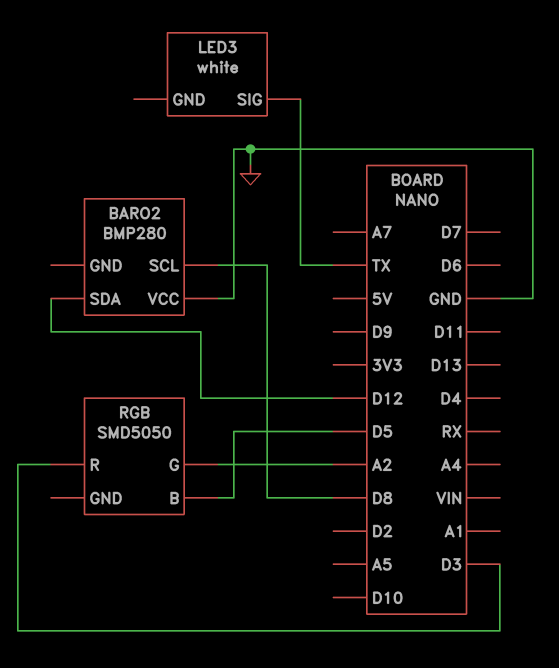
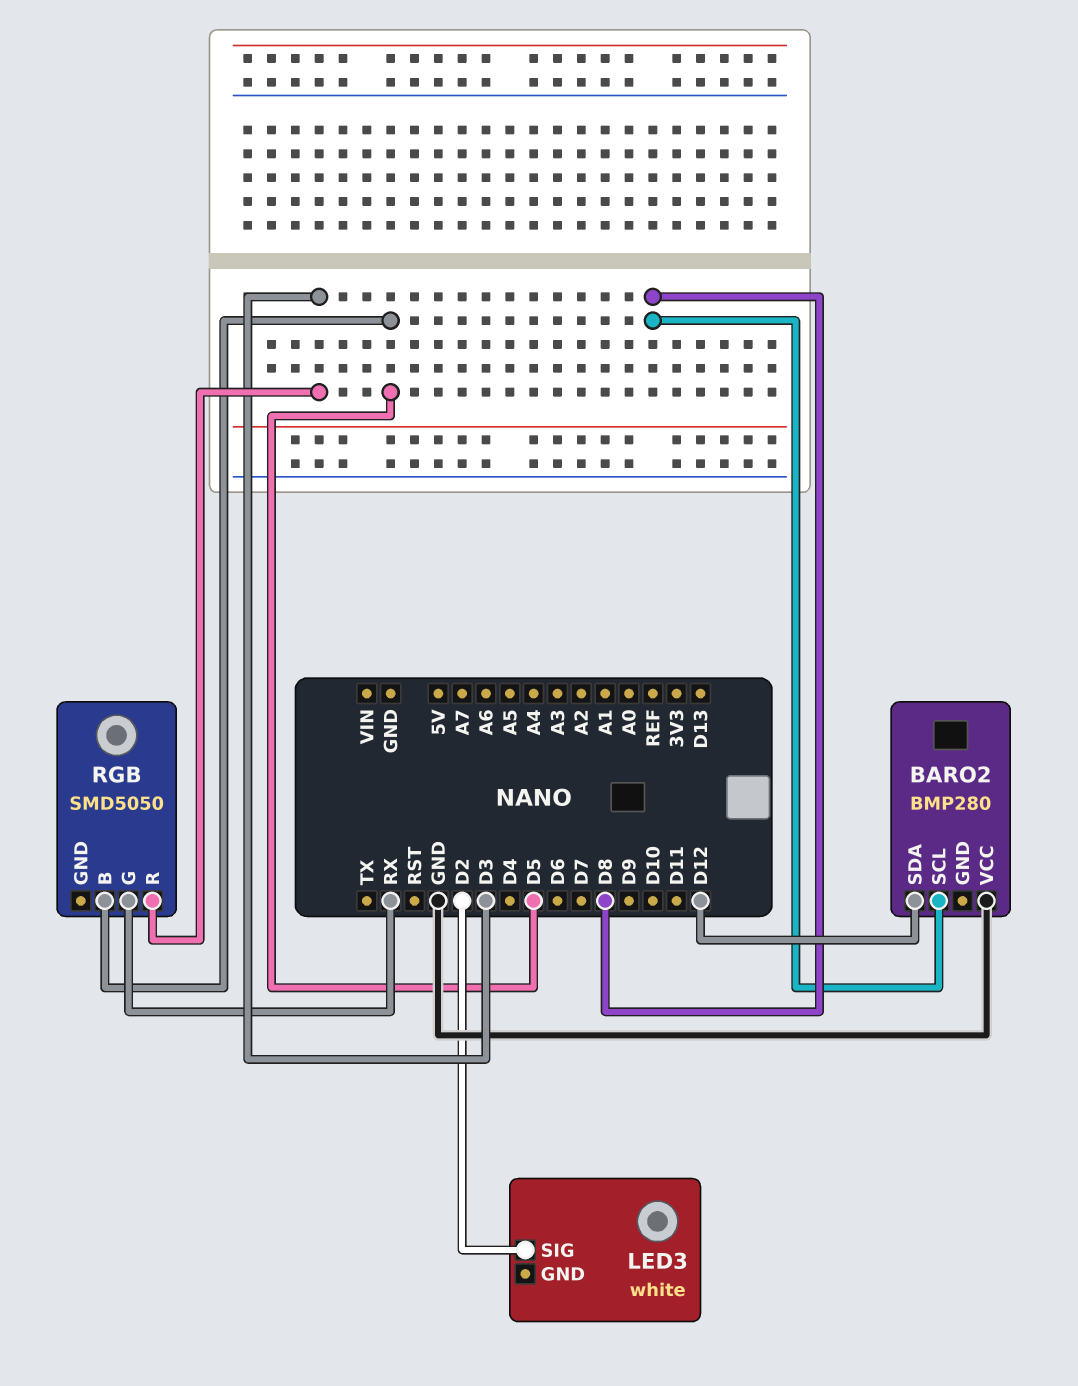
LED3 pin SIG: TX -> D2
RGB pin G: A2 -> RX

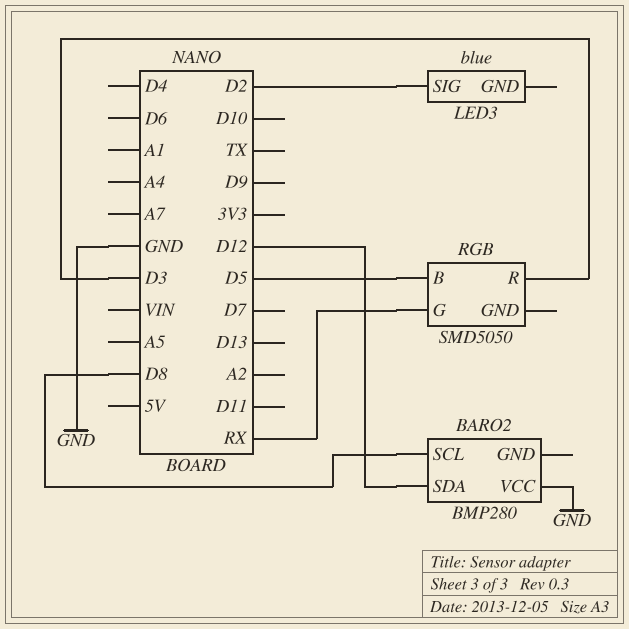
LED3: white -> blue

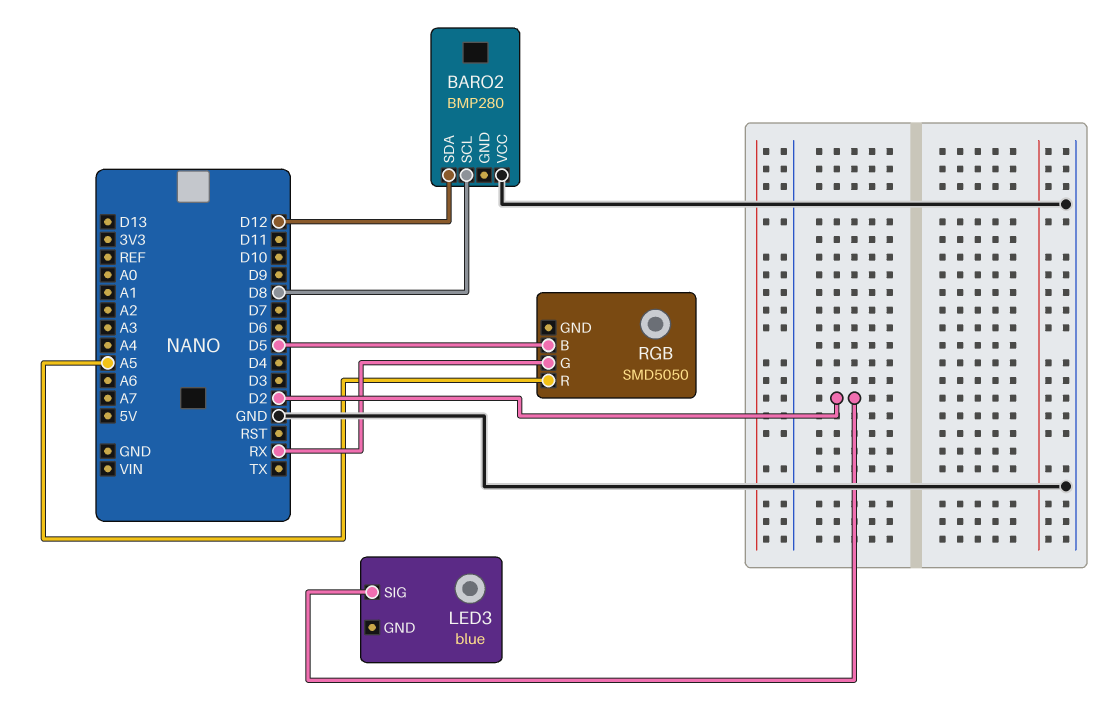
RGB pin R: D3 -> A5

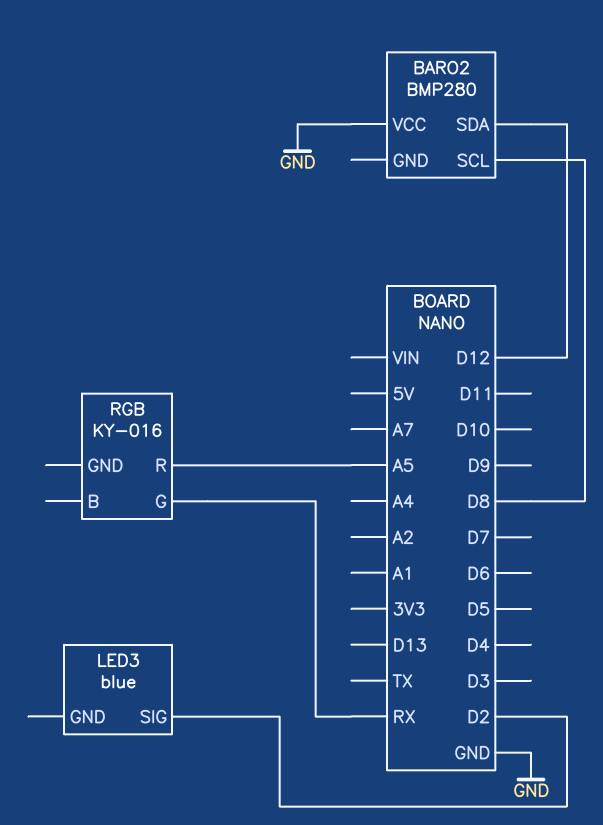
RGB: SMD5050 -> KY-016
RGB pin B: D5 -> none

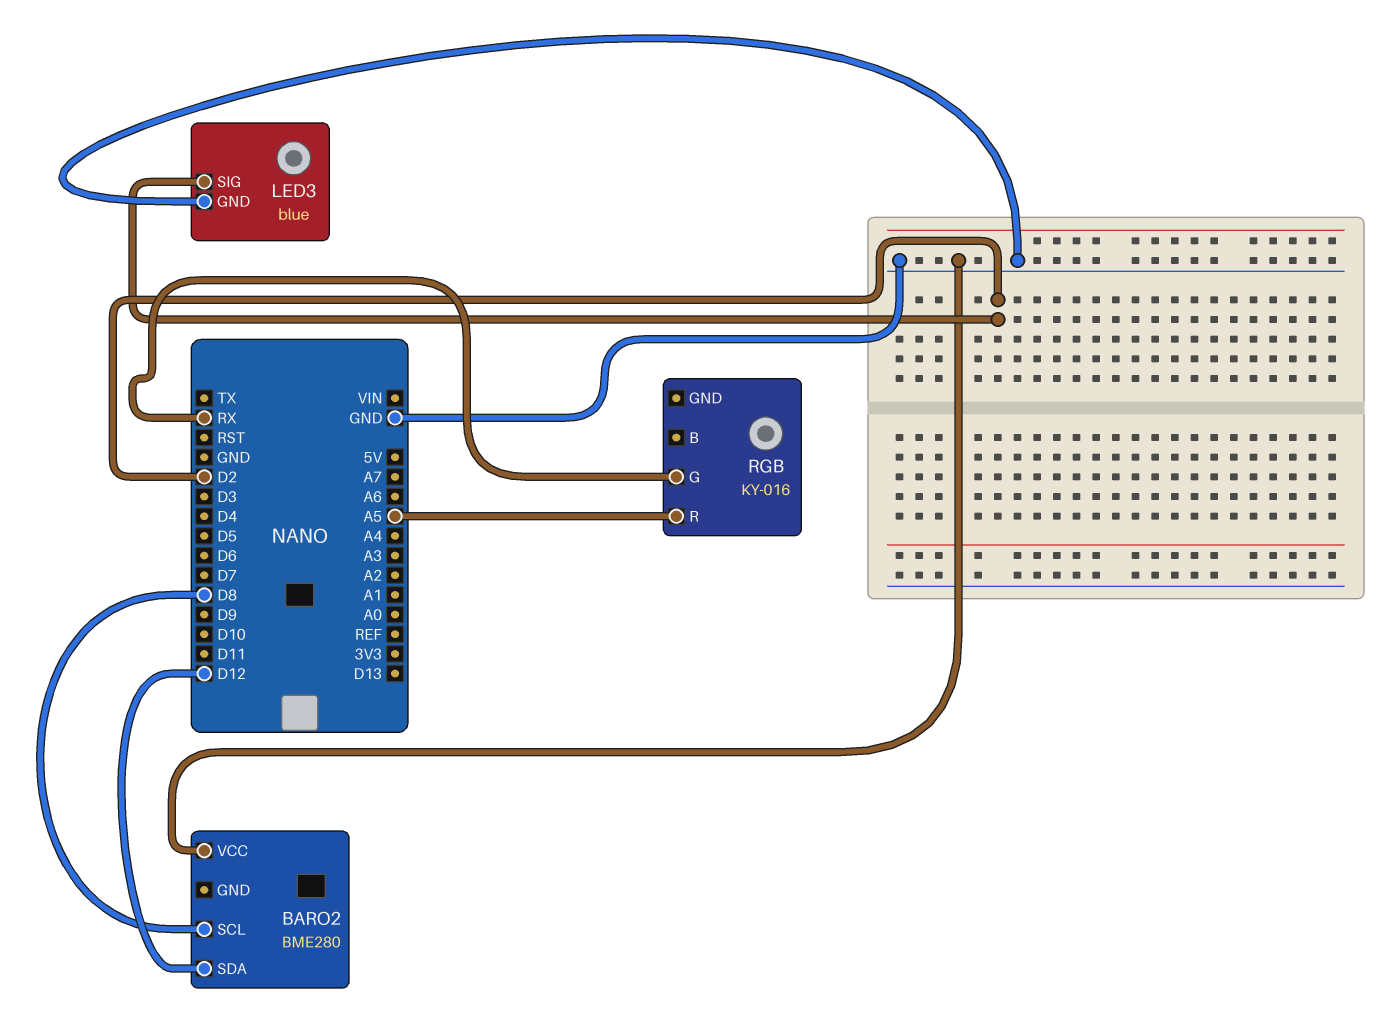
BARO2: BMP280 -> BME280
LED3 pin GND: none -> GND

